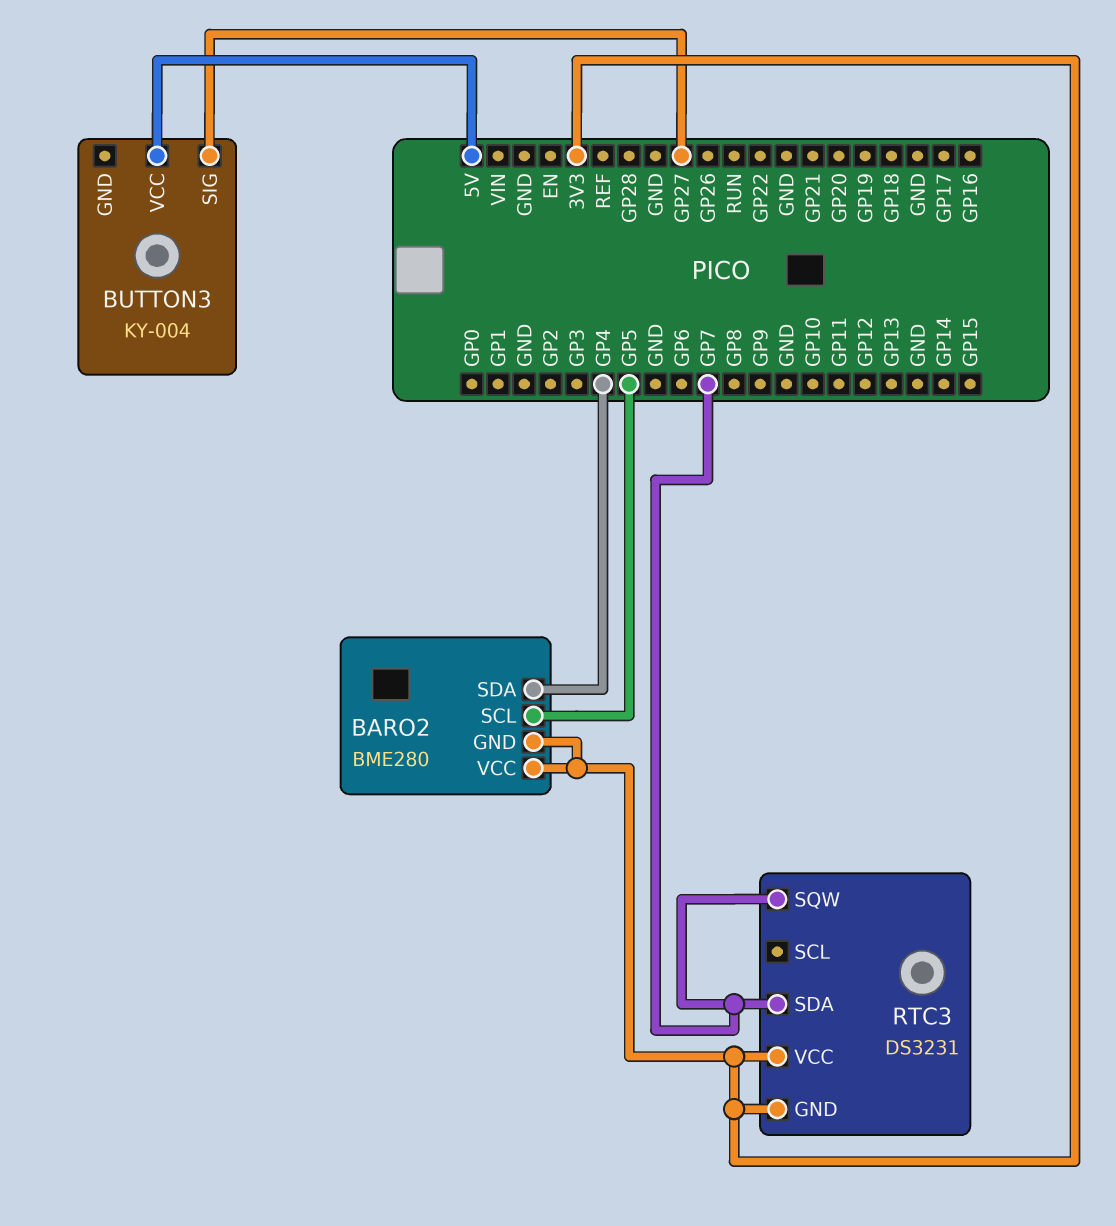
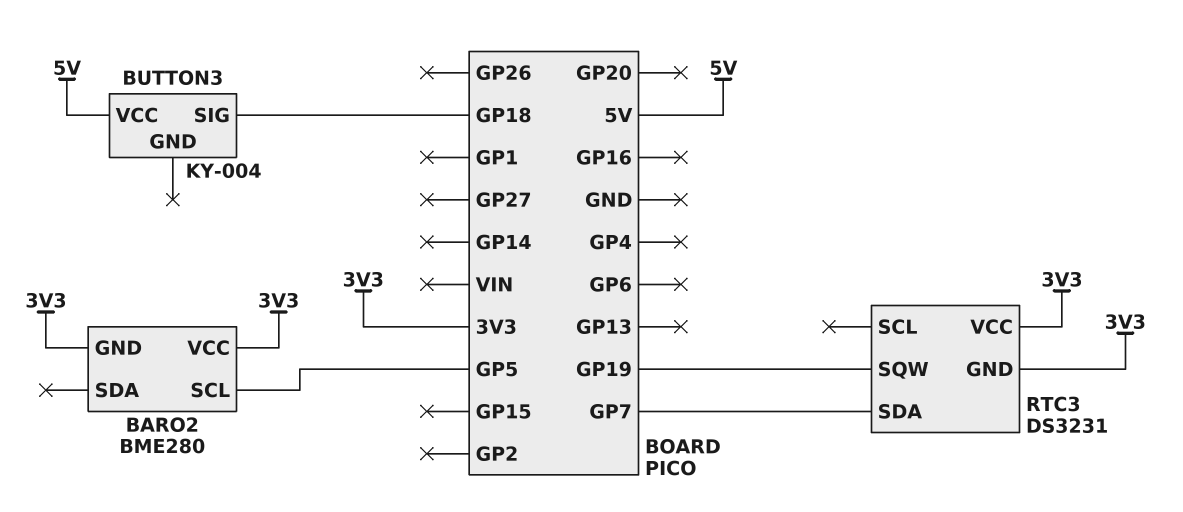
BARO2 pin SDA: GP4 -> none
BUTTON3 pin SIG: GP27 -> GP18
RTC3 pin SQW: GP7 -> GP19

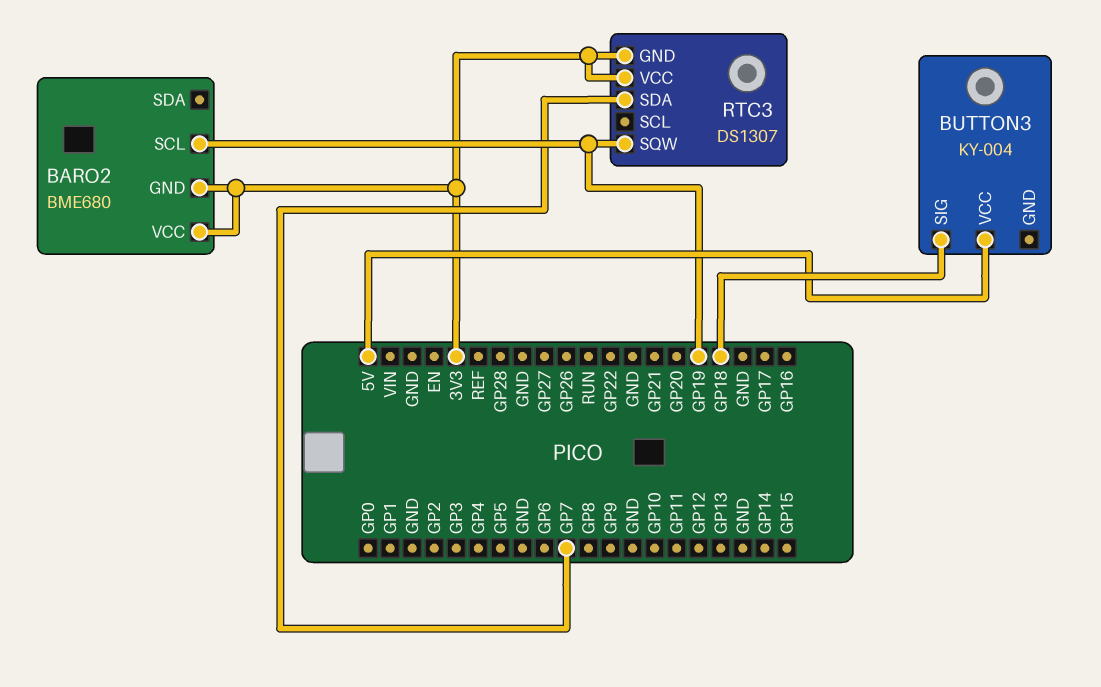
BARO2: BME280 -> BME680
BARO2 pin SCL: GP5 -> GP19
RTC3: DS3231 -> DS1307

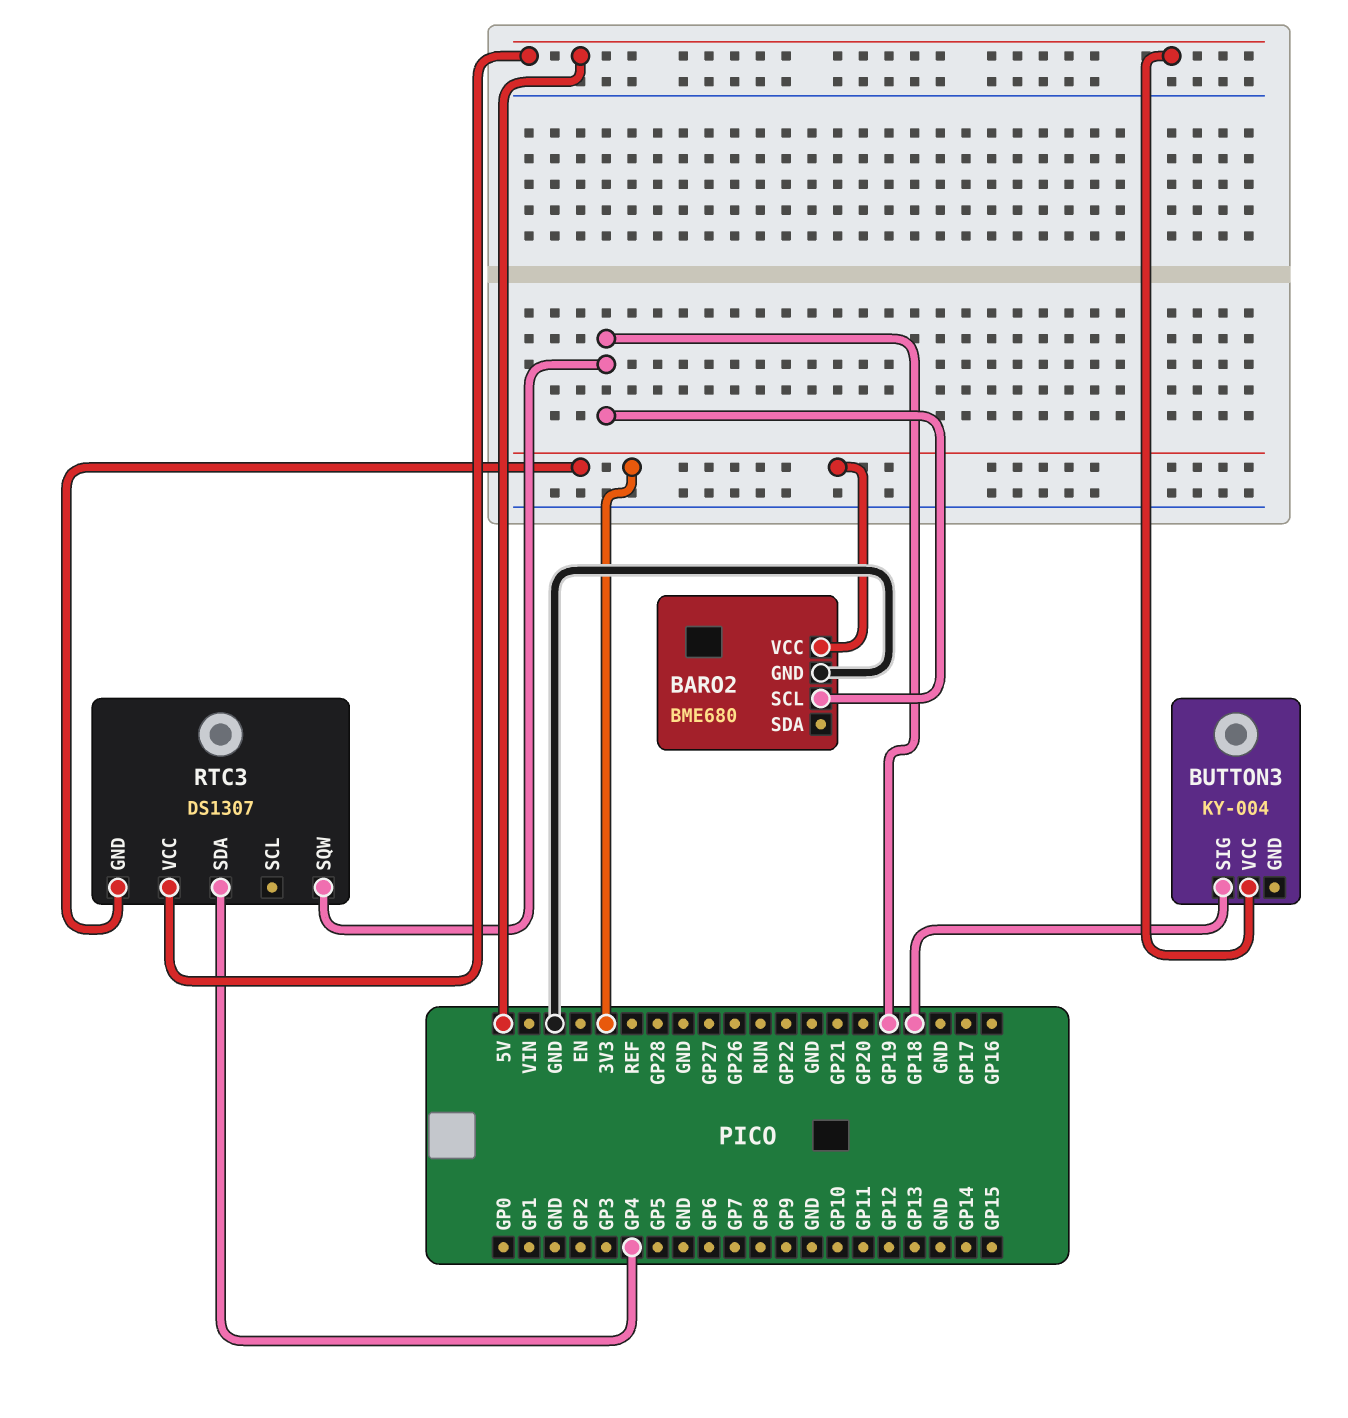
BARO2 pin GND: 3V3 -> GND
RTC3 pin SDA: GP7 -> GP4
RTC3 pin VCC: 3V3 -> 5V

